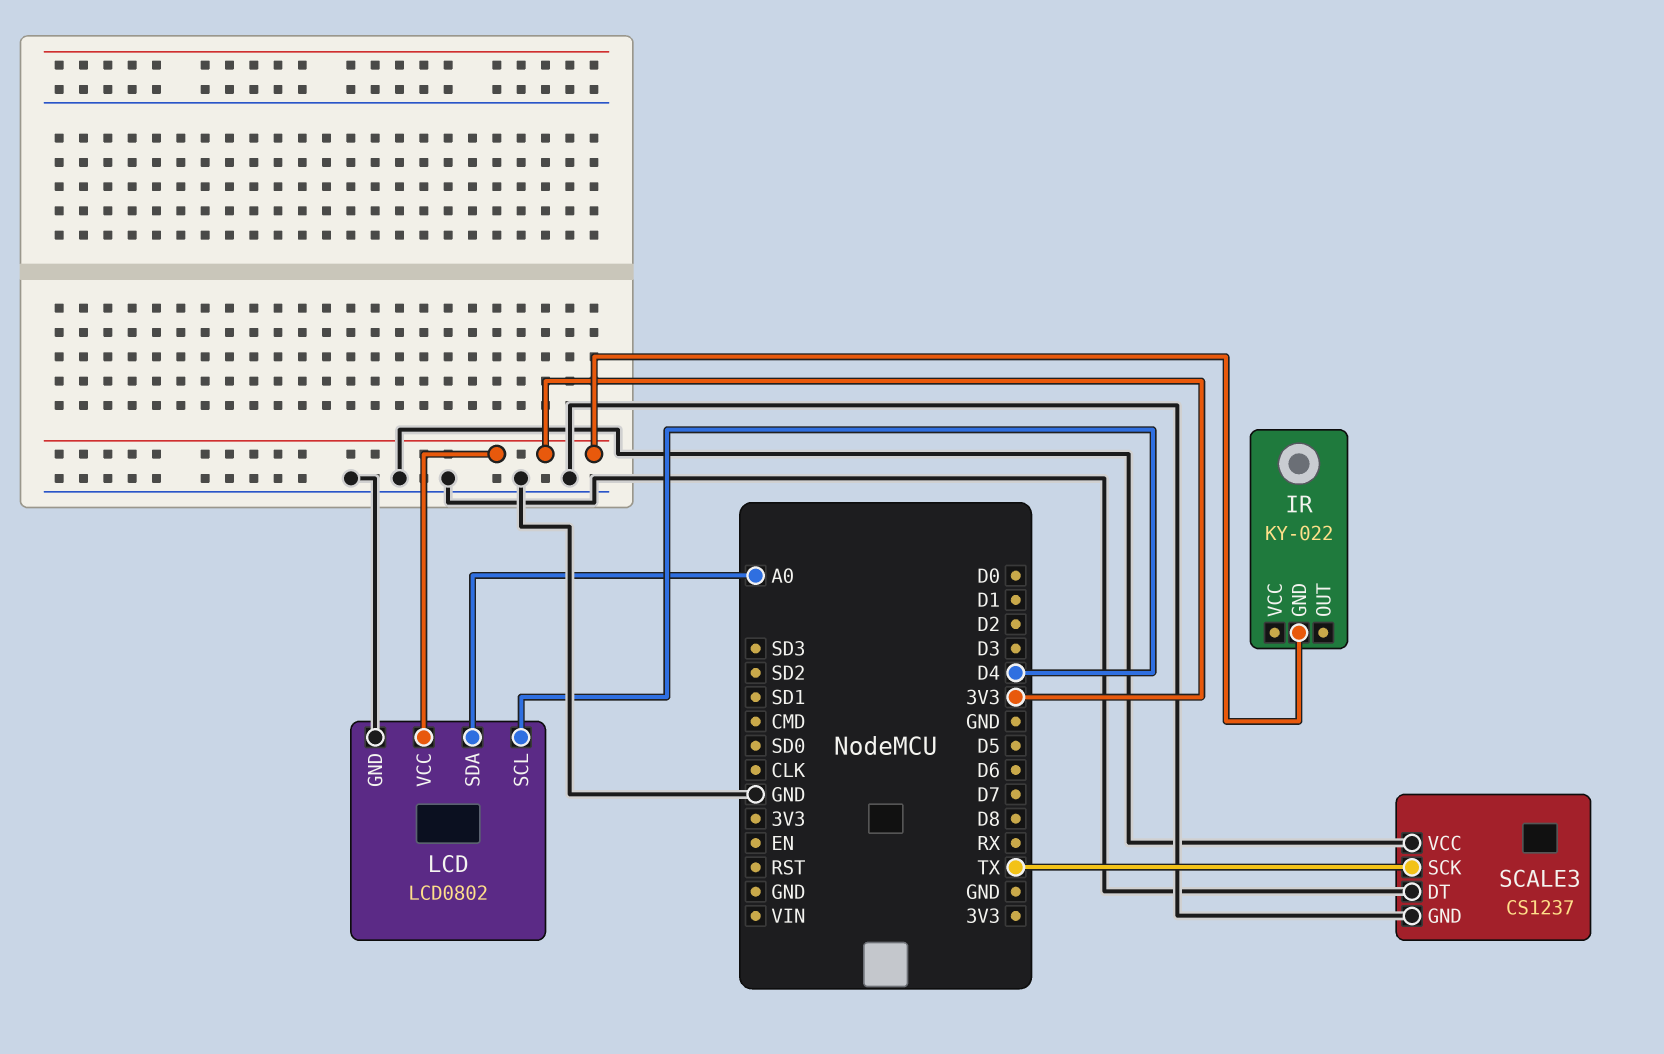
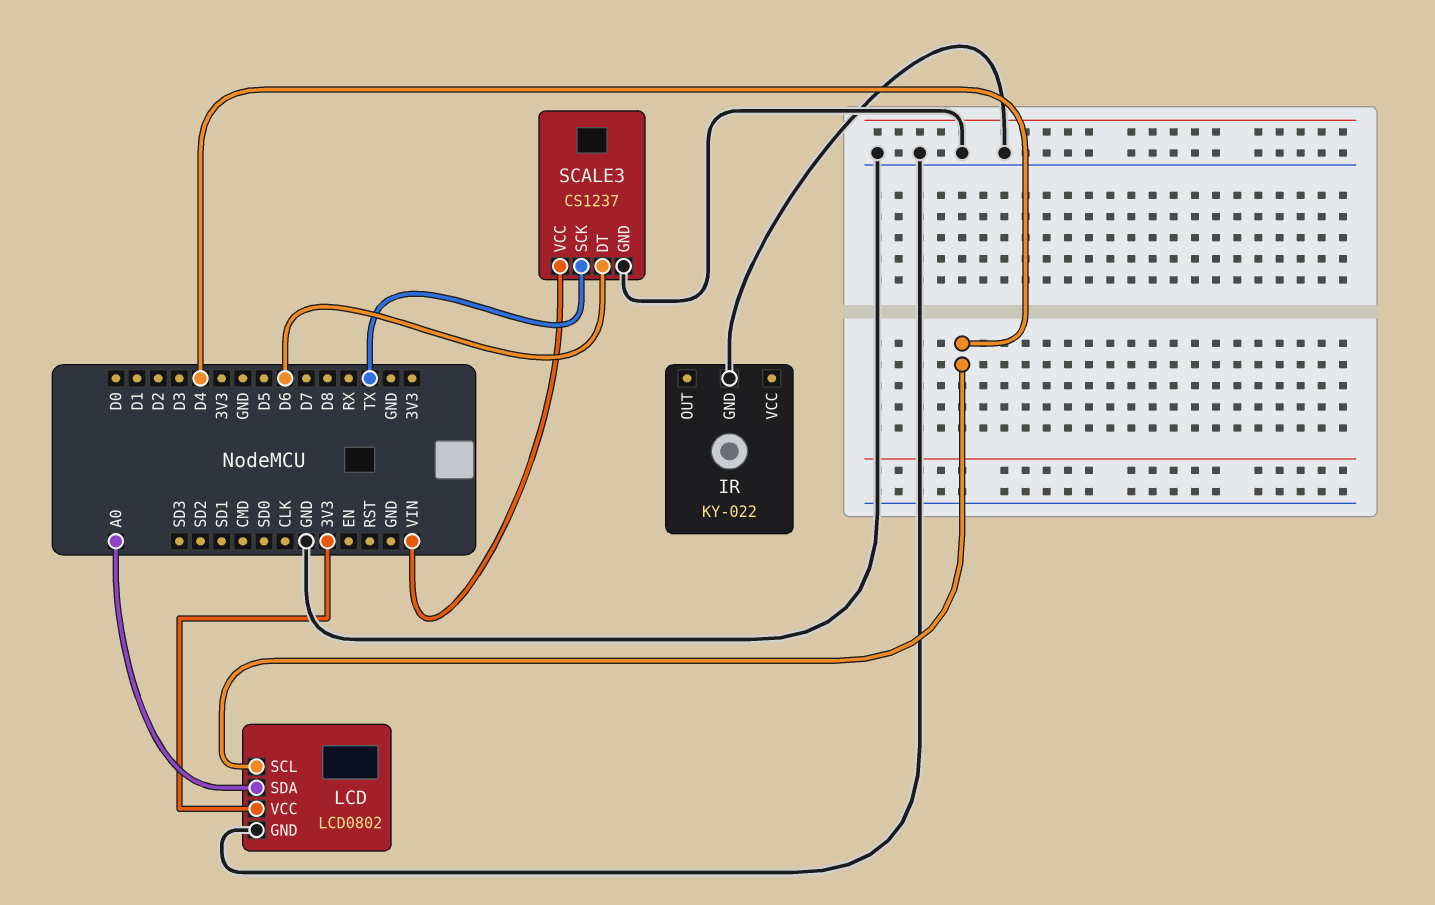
IR pin GND: 3V3 -> GND
SCALE3 pin DT: GND -> D6
SCALE3 pin VCC: GND -> VIN

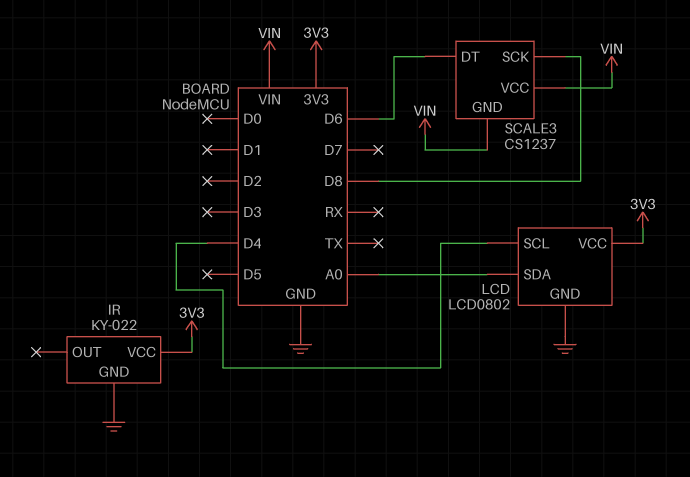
IR pin VCC: none -> 3V3
SCALE3 pin GND: GND -> VIN
SCALE3 pin SCK: TX -> D8

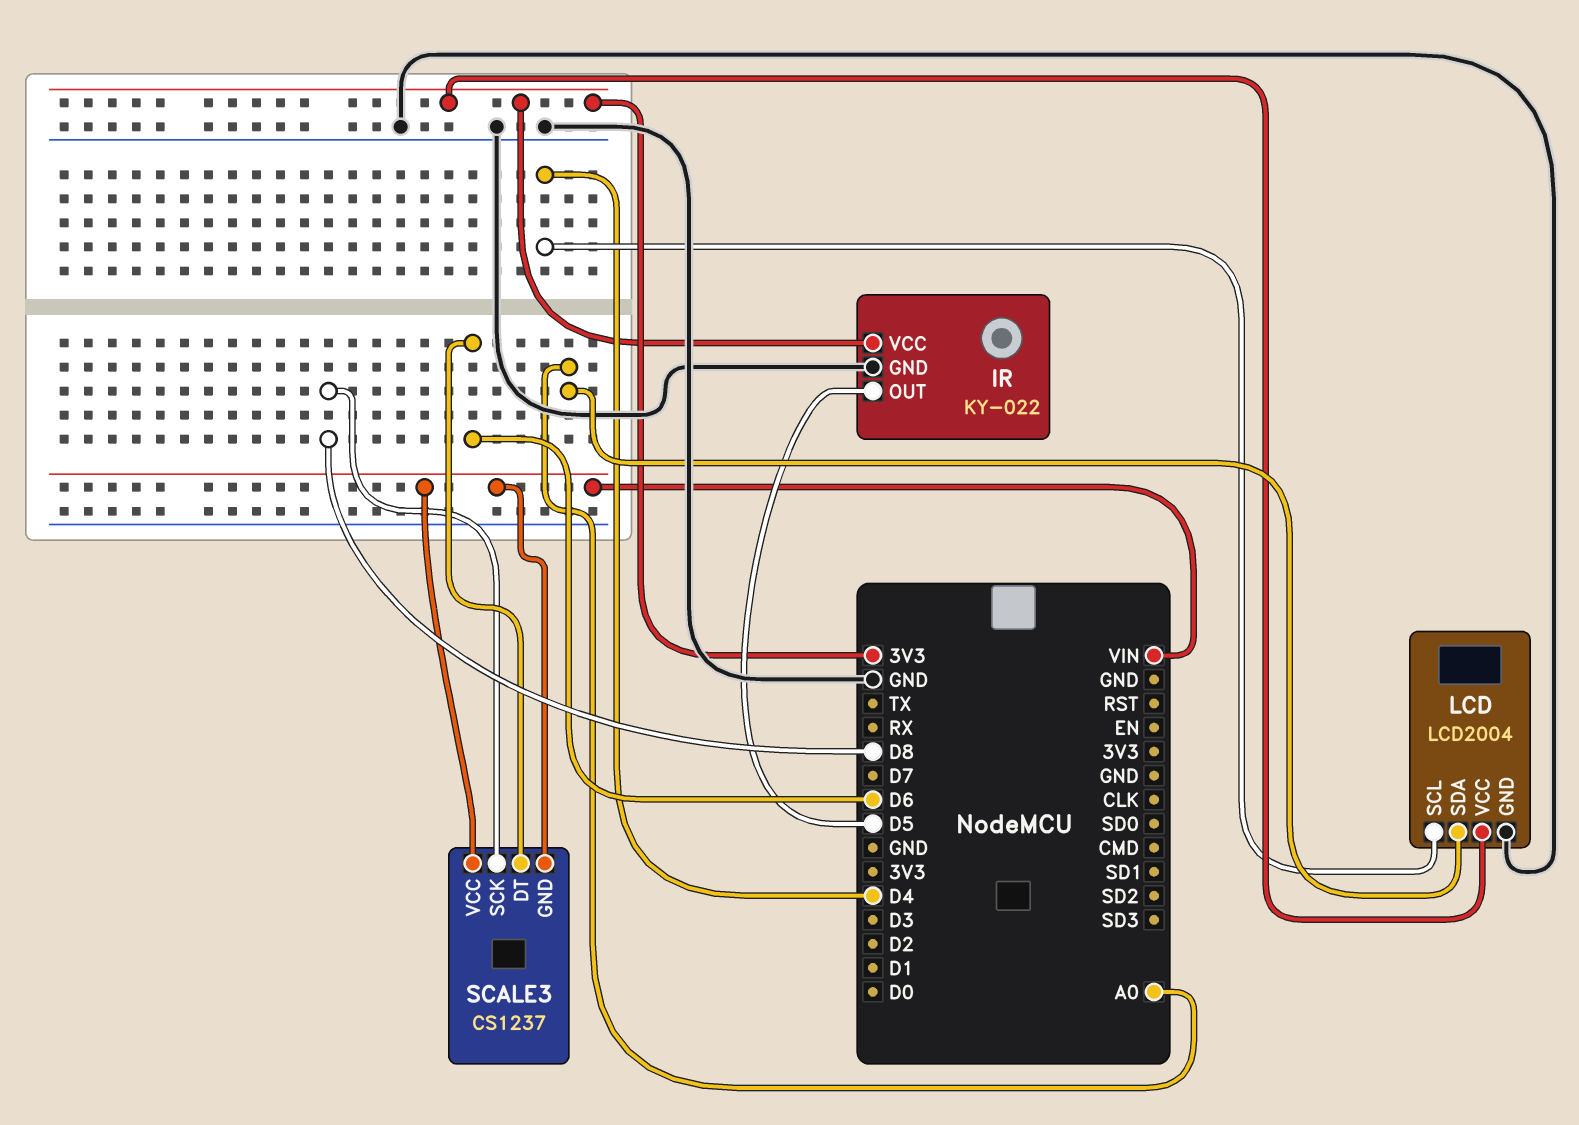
IR pin OUT: none -> D5
LCD: LCD0802 -> LCD2004

